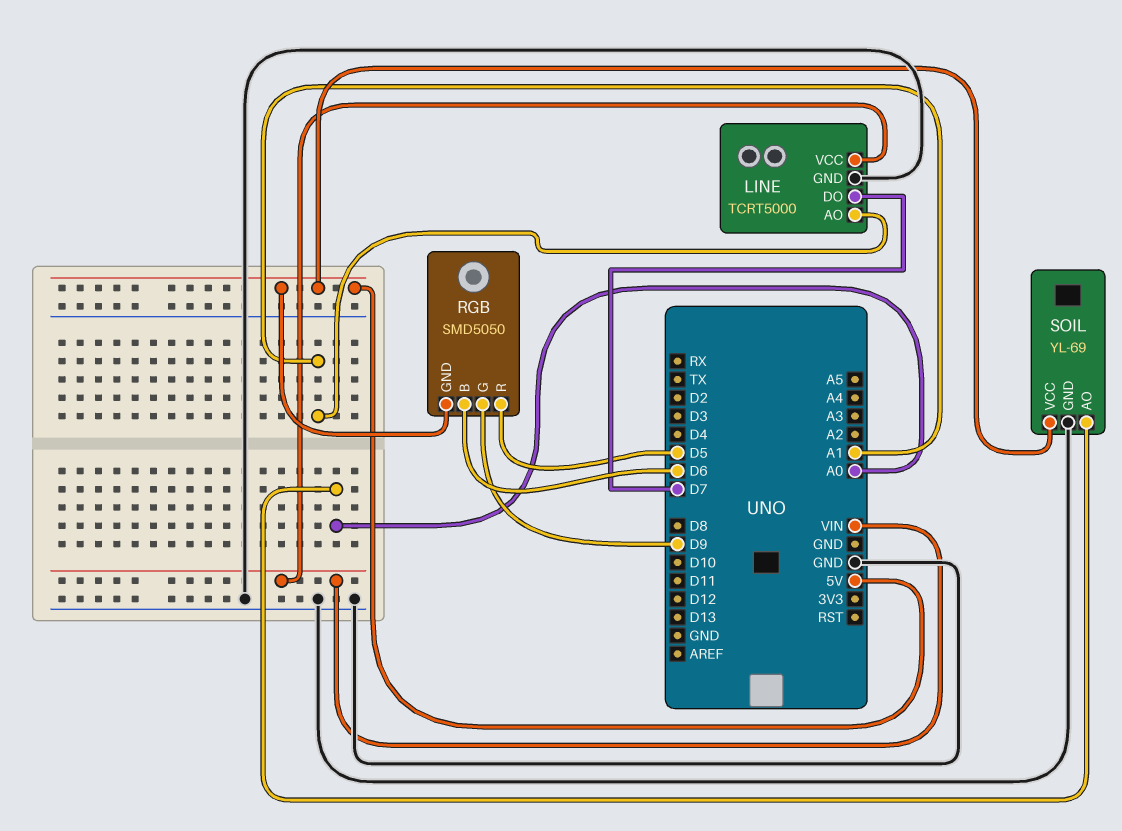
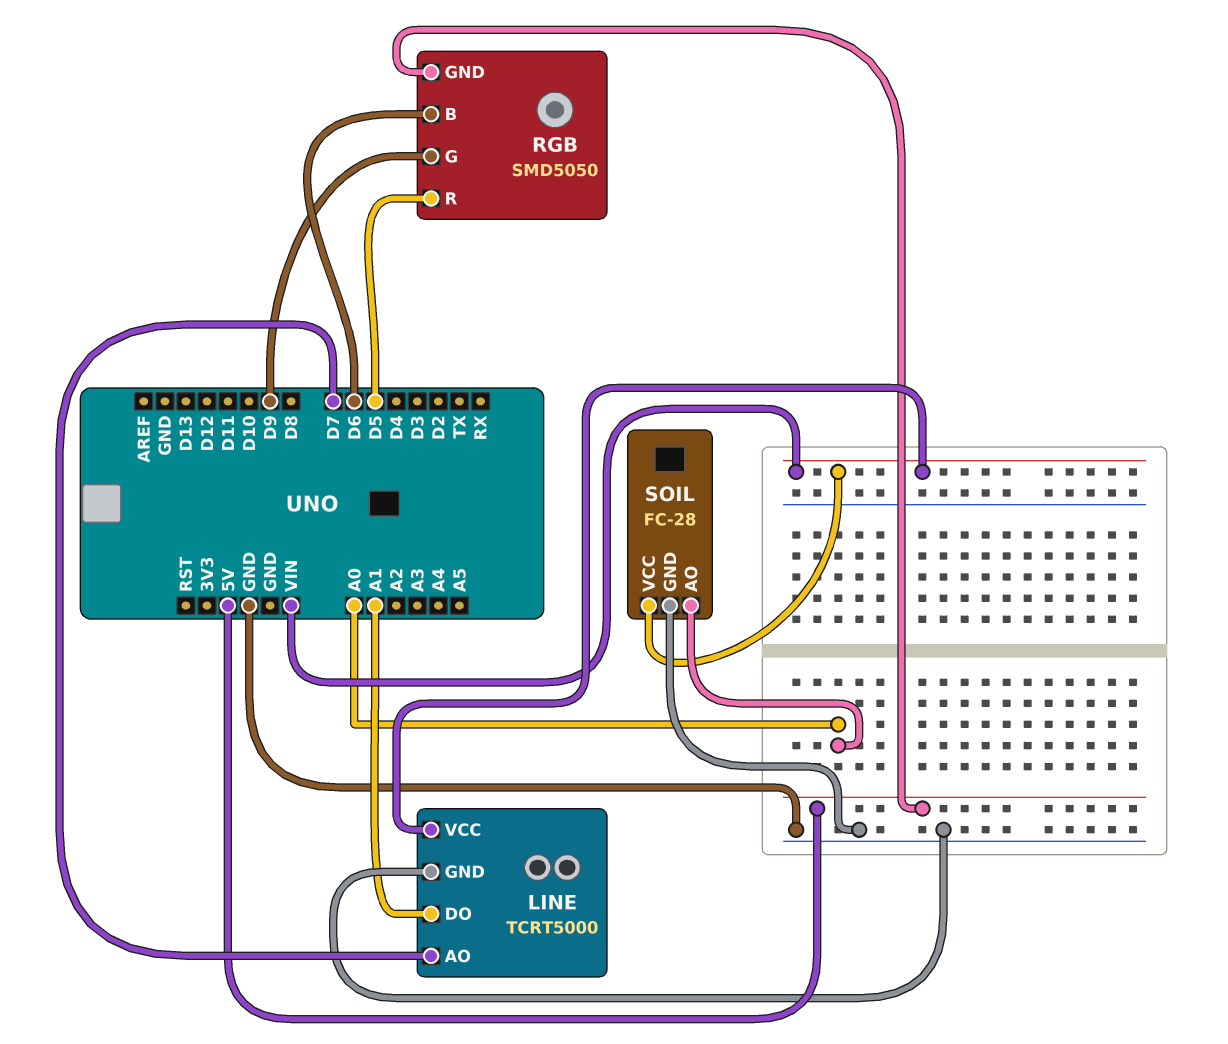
LINE pin AO: A1 -> D7
LINE pin DO: D7 -> A1
SOIL: YL-69 -> FC-28
SOIL pin VCC: 5V -> VIN

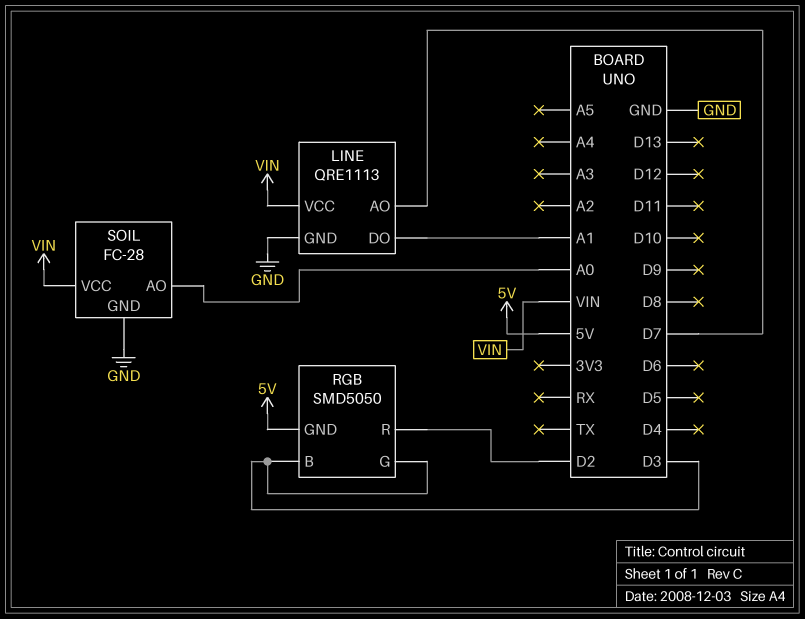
LINE: TCRT5000 -> QRE1113
RGB pin B: D6 -> D3
RGB pin G: D9 -> D3
RGB pin R: D5 -> D2

